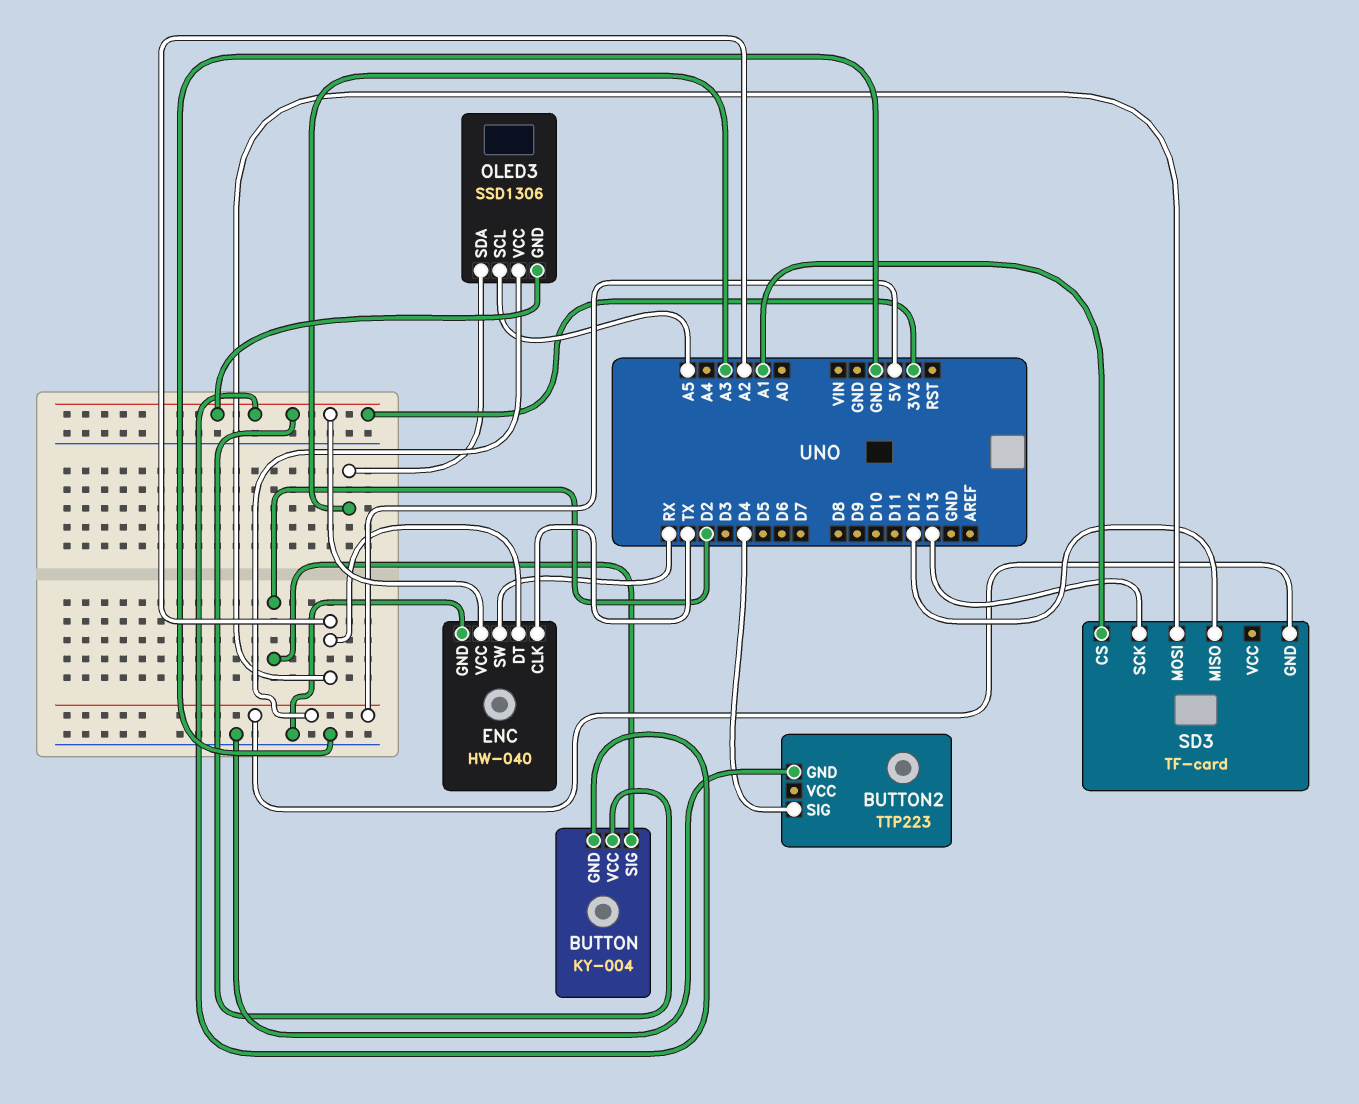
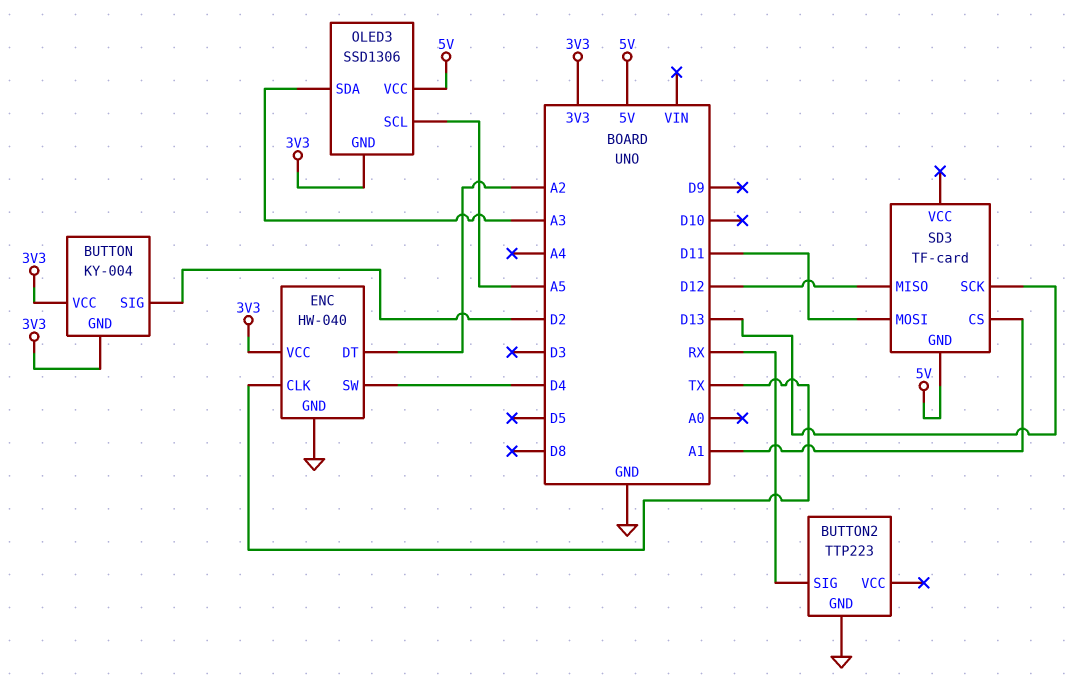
BUTTON2 pin SIG: D4 -> RX
ENC pin SW: RX -> D4
SD3 pin MOSI: A2 -> D11

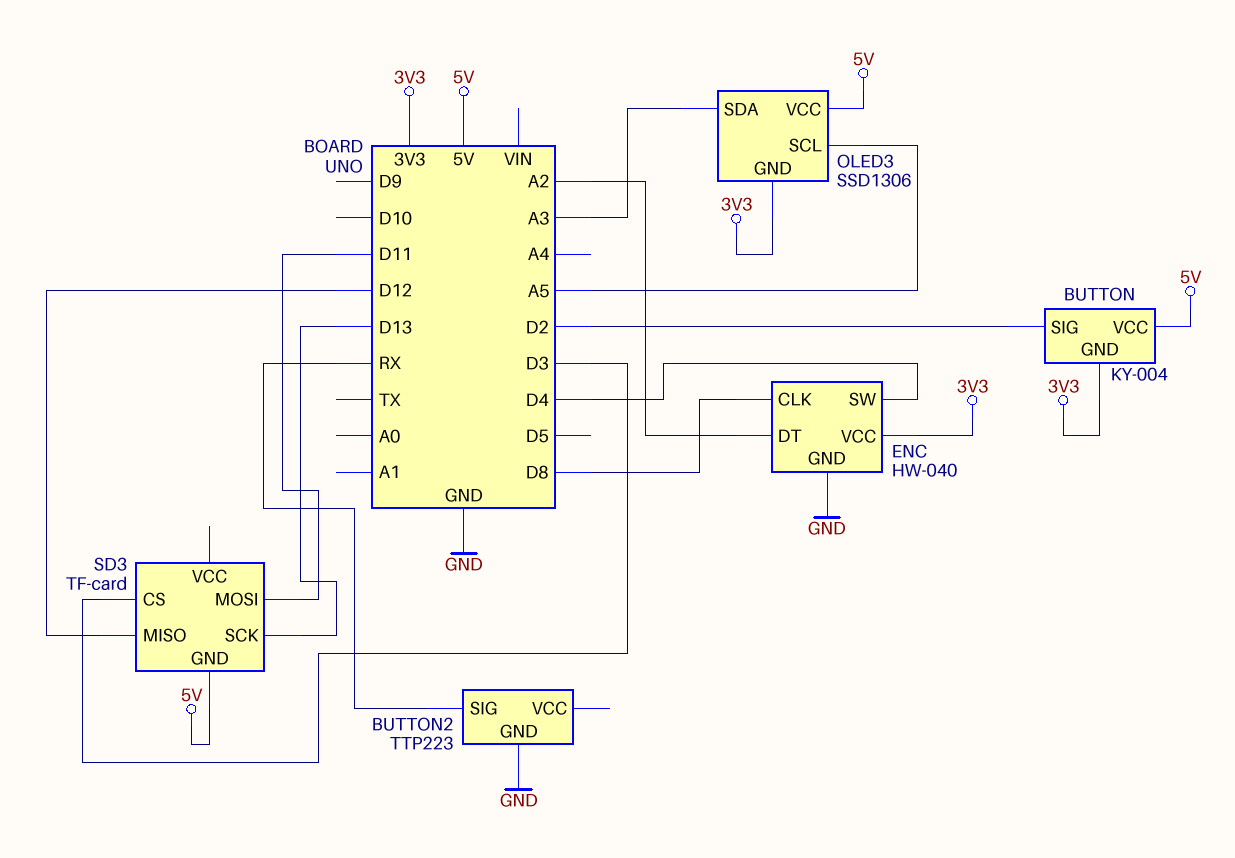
BUTTON pin VCC: 3V3 -> 5V
ENC pin CLK: TX -> D8
SD3 pin CS: A1 -> D3

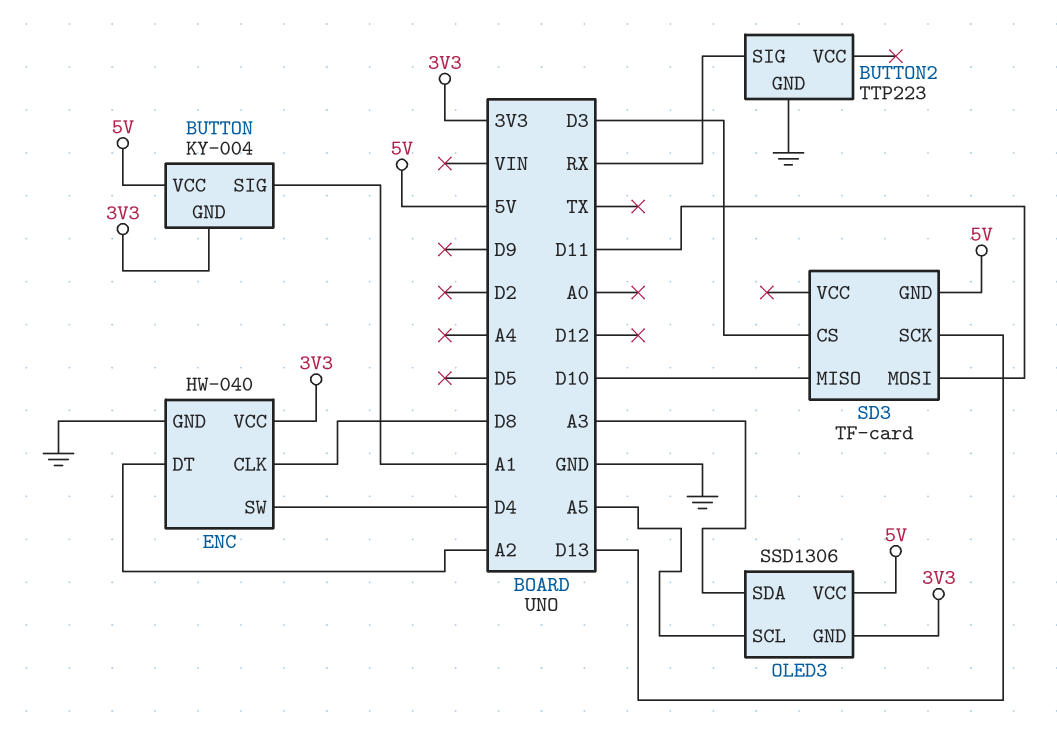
BUTTON pin SIG: D2 -> A1
SD3 pin MISO: D12 -> D10

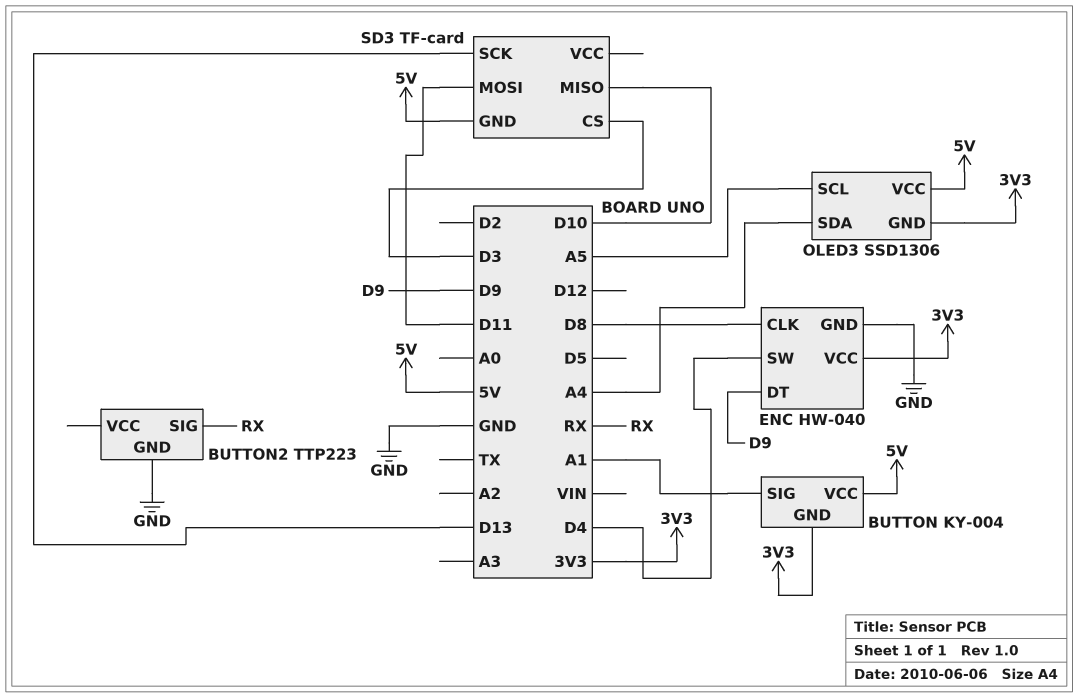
ENC pin DT: A2 -> D9
OLED3 pin SDA: A3 -> A4

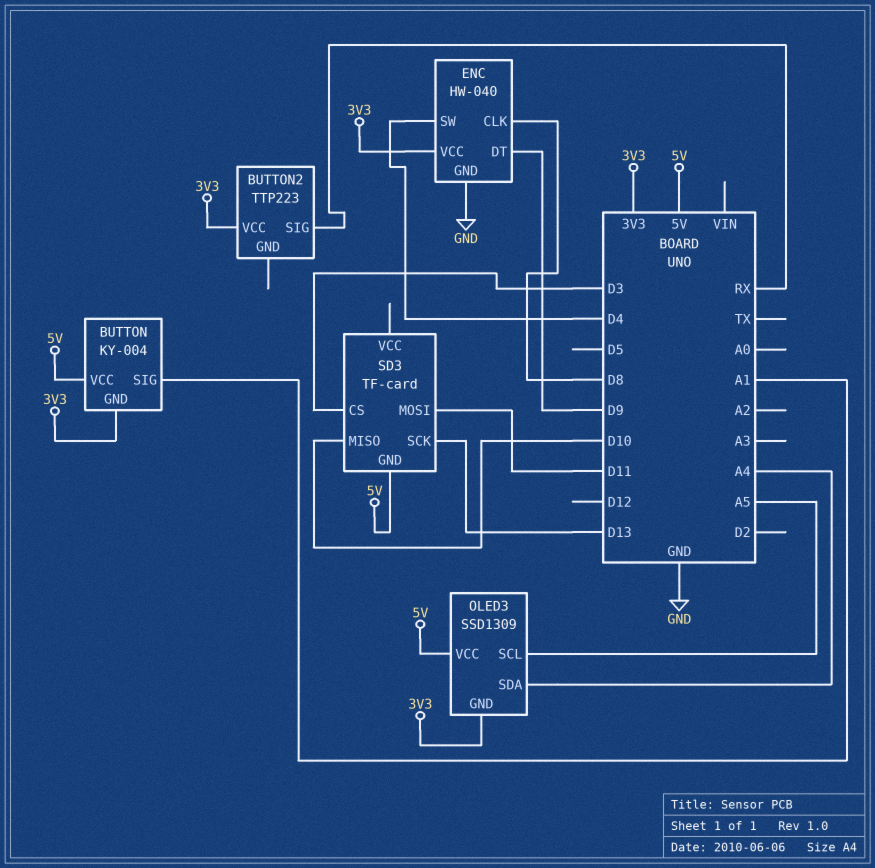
BUTTON2 pin GND: GND -> none
BUTTON2 pin VCC: none -> 3V3
OLED3: SSD1306 -> SSD1309

